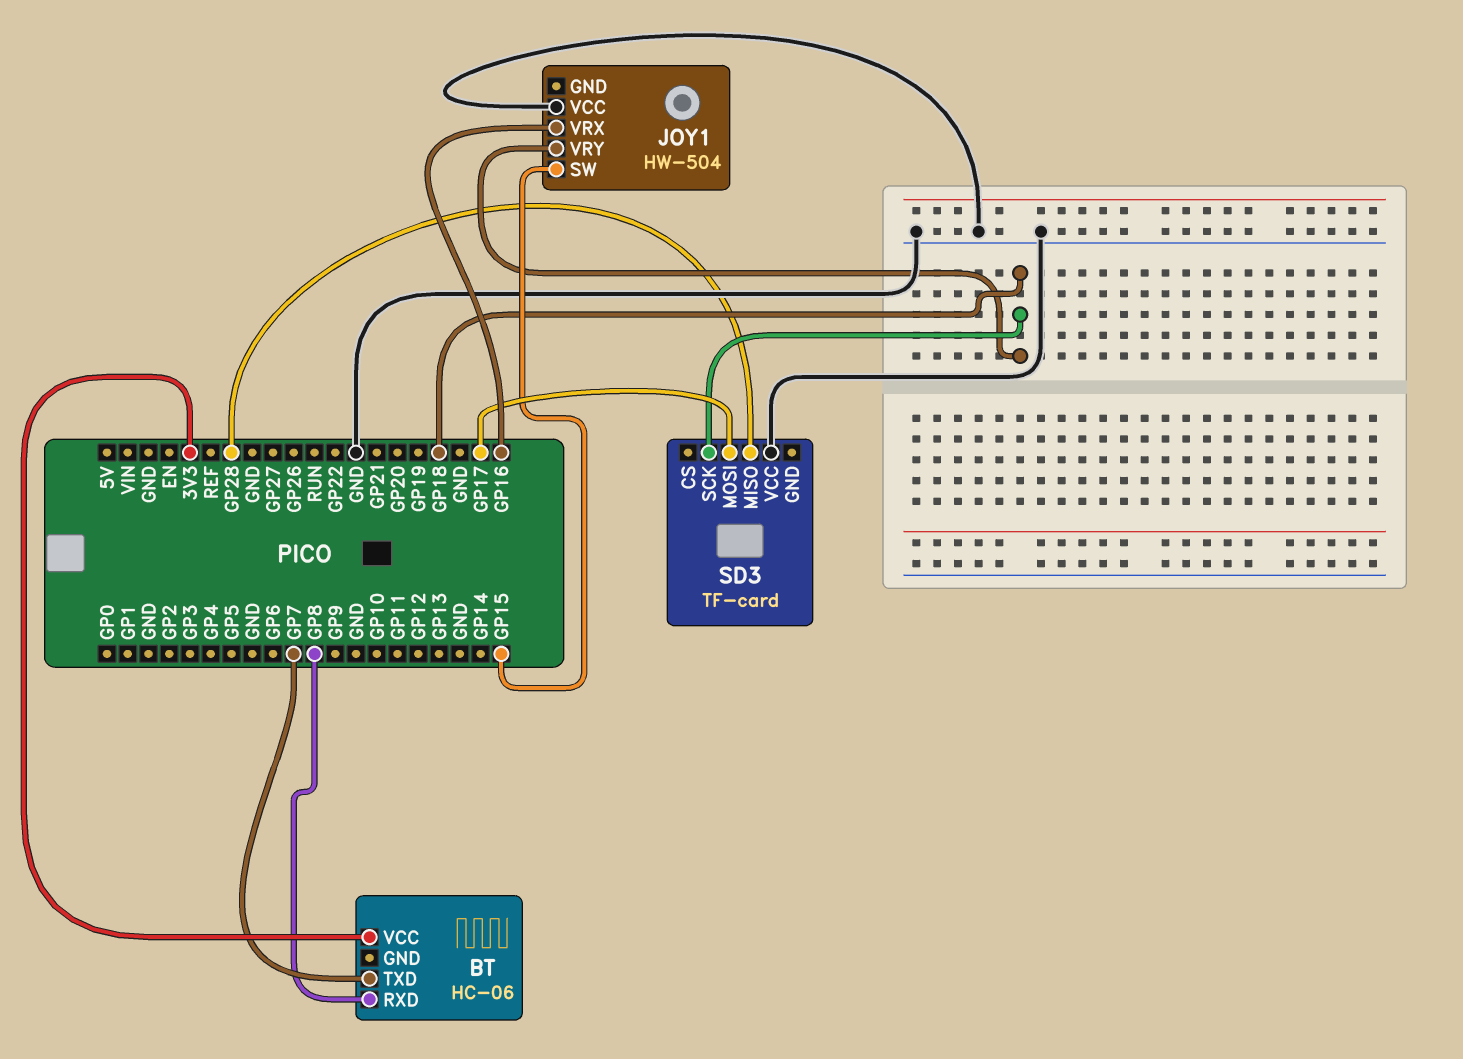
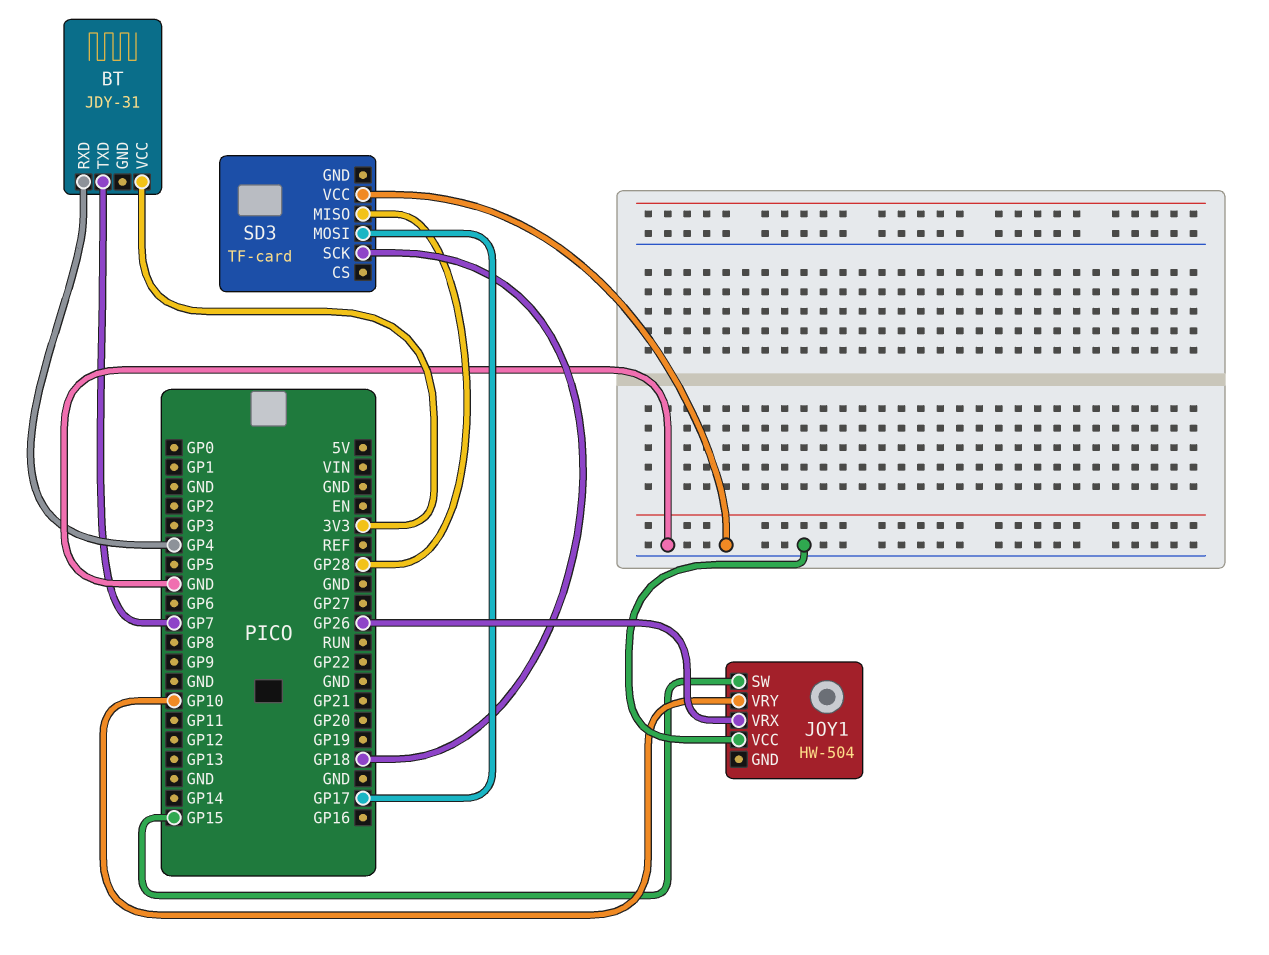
BT: HC-06 -> JDY-31
BT pin RXD: GP8 -> GP4
JOY1 pin VRX: GP16 -> GP26
JOY1 pin VRY: GP18 -> GP10

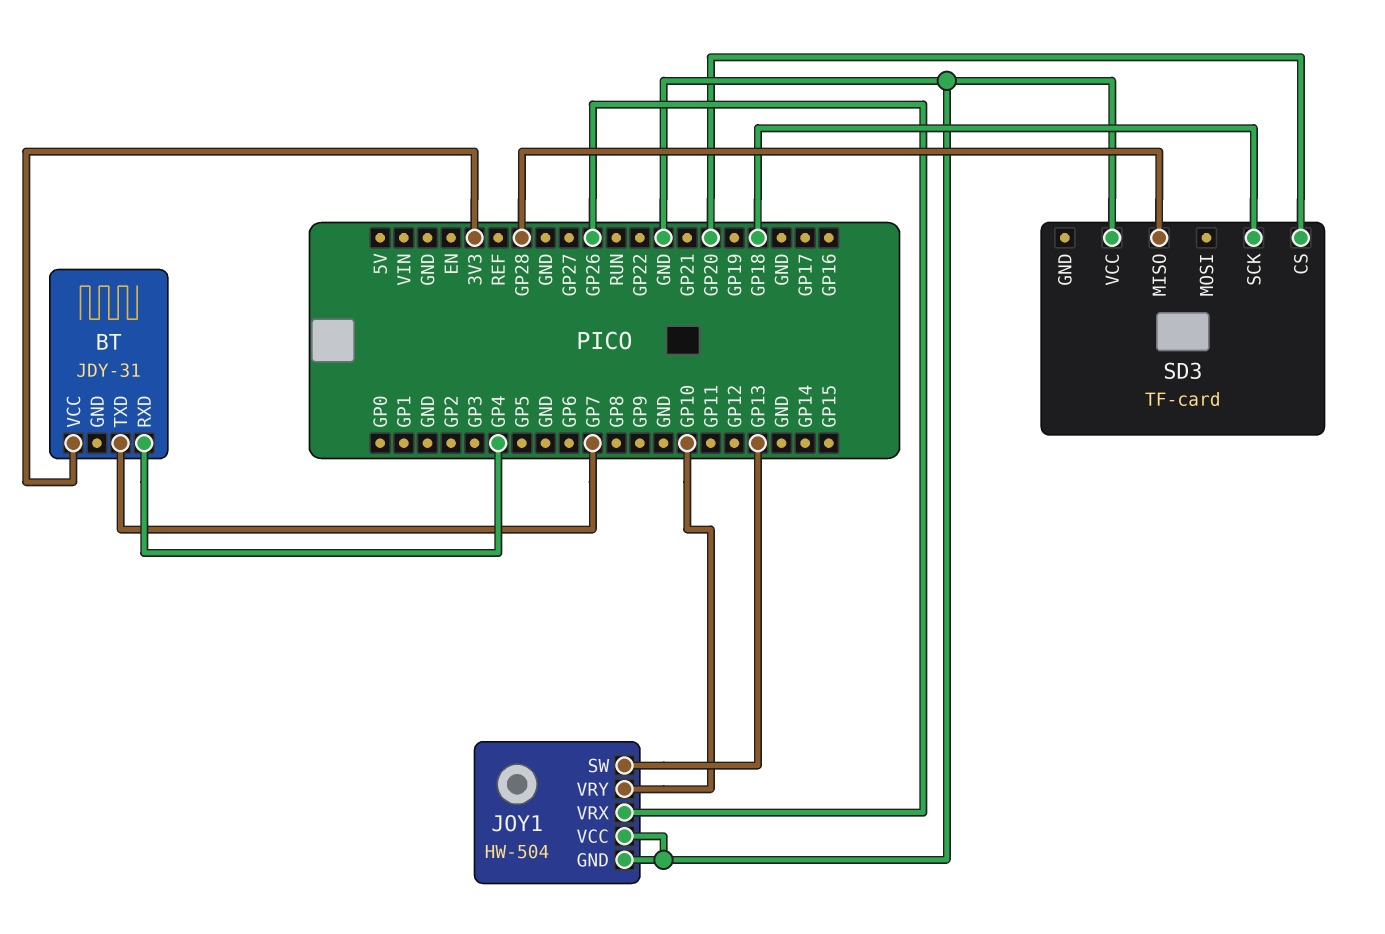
JOY1 pin GND: none -> GND
JOY1 pin SW: GP15 -> GP13
SD3 pin CS: none -> GP20
SD3 pin MOSI: GP17 -> none

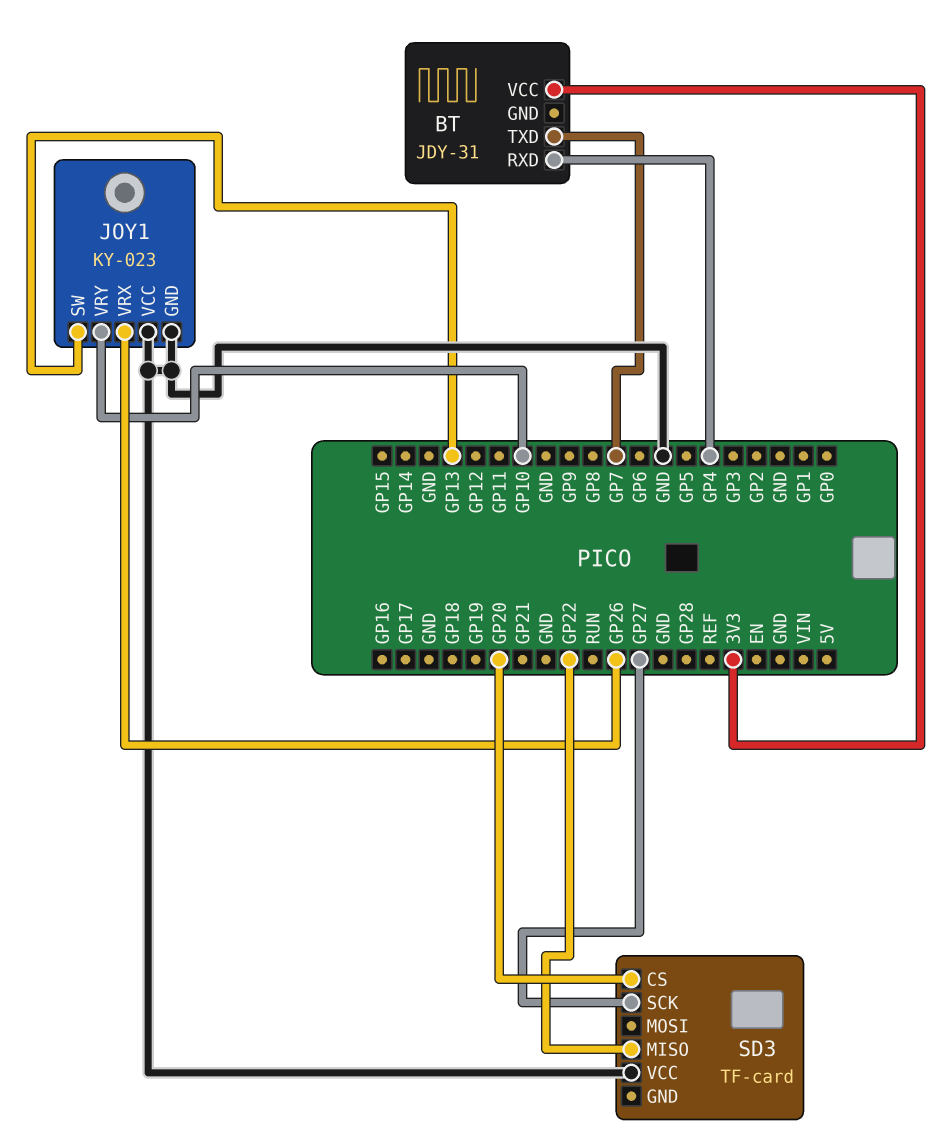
JOY1: HW-504 -> KY-023
SD3 pin MISO: GP28 -> GP22
SD3 pin SCK: GP18 -> GP27

